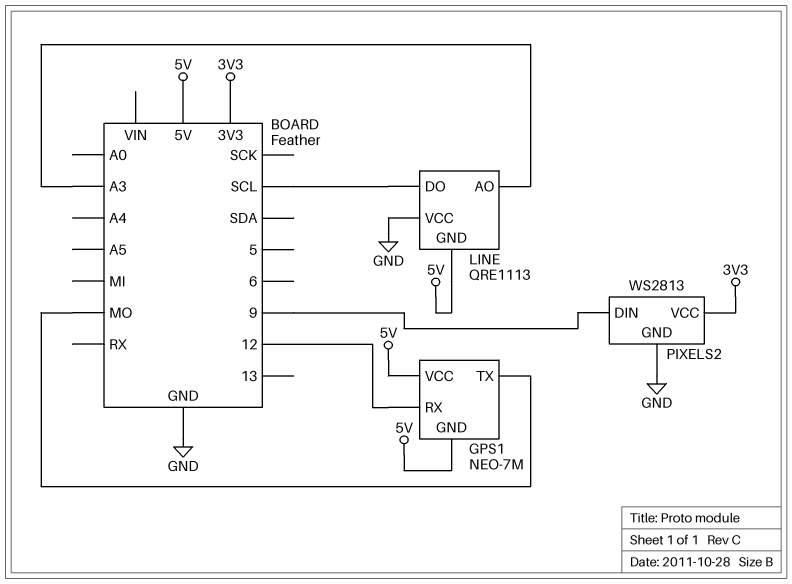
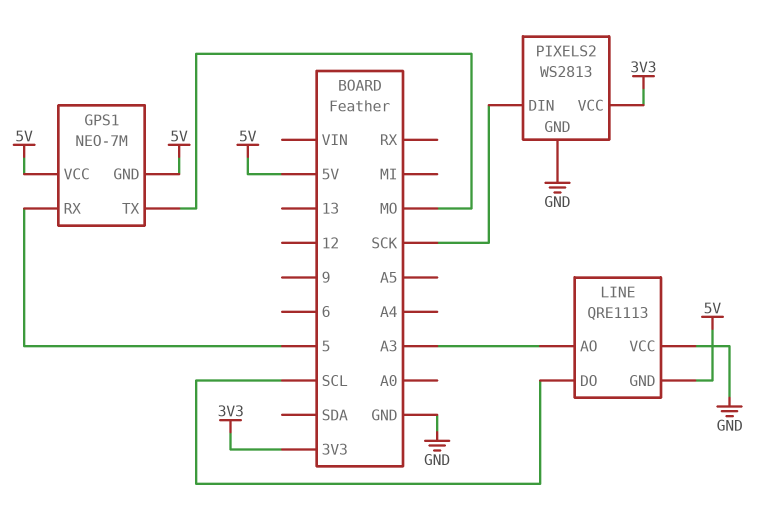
GPS1 pin RX: 12 -> 5
PIXELS2 pin DIN: 9 -> SCK

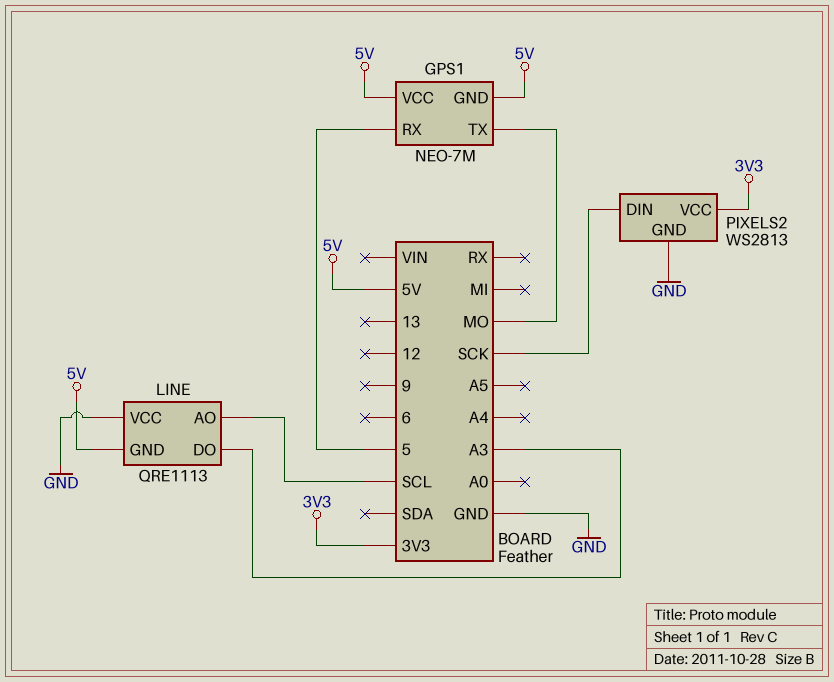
LINE pin AO: A3 -> SCL
LINE pin DO: SCL -> A3

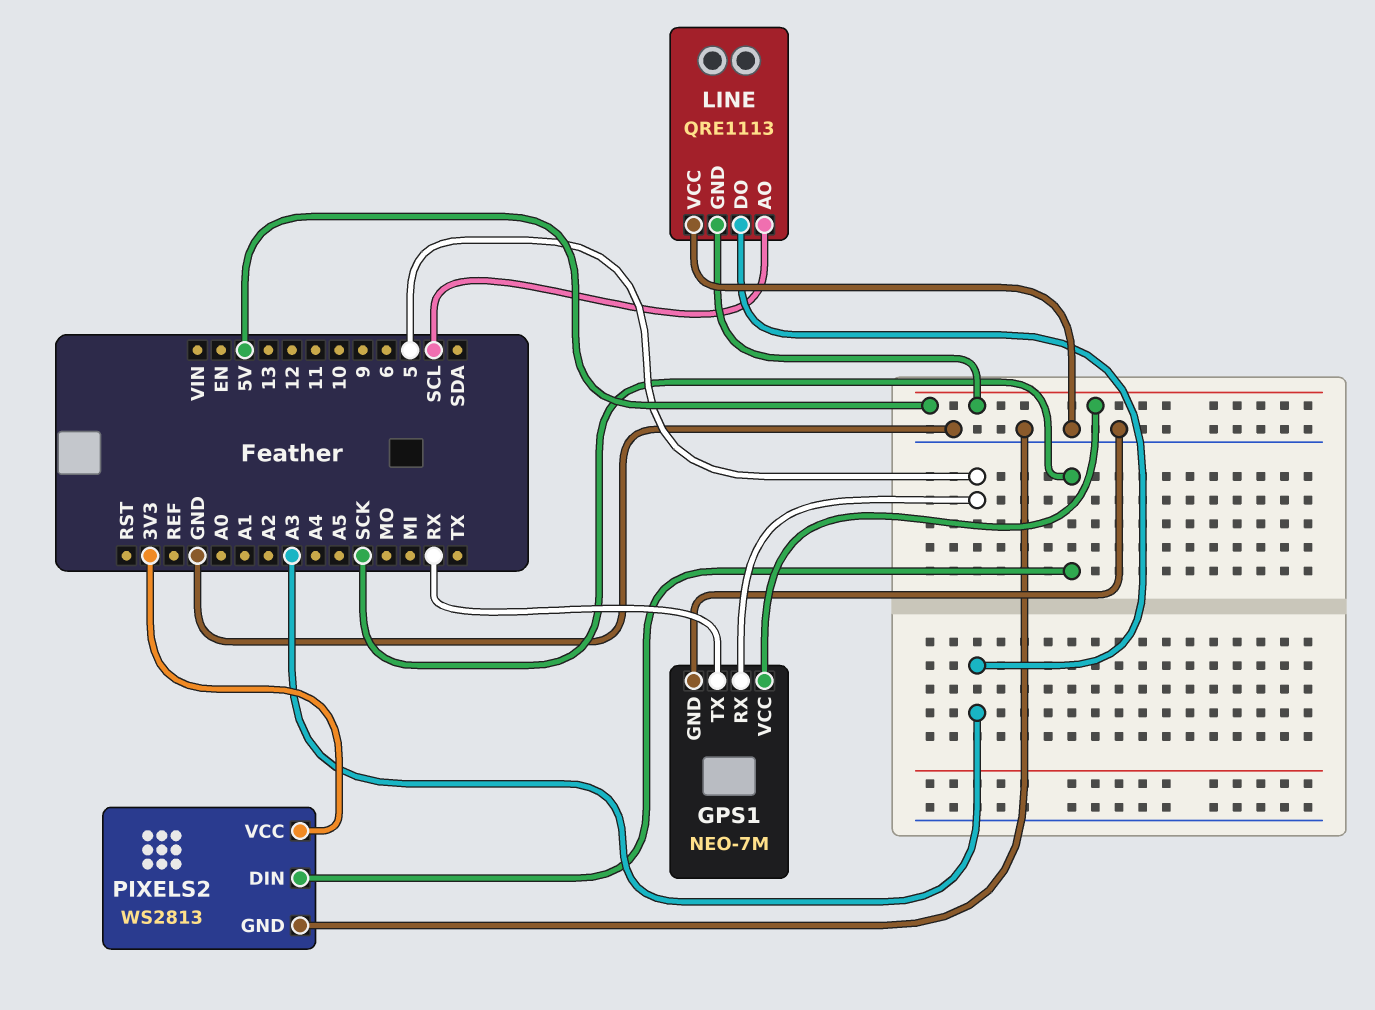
GPS1 pin GND: 5V -> GND
GPS1 pin TX: MO -> RX

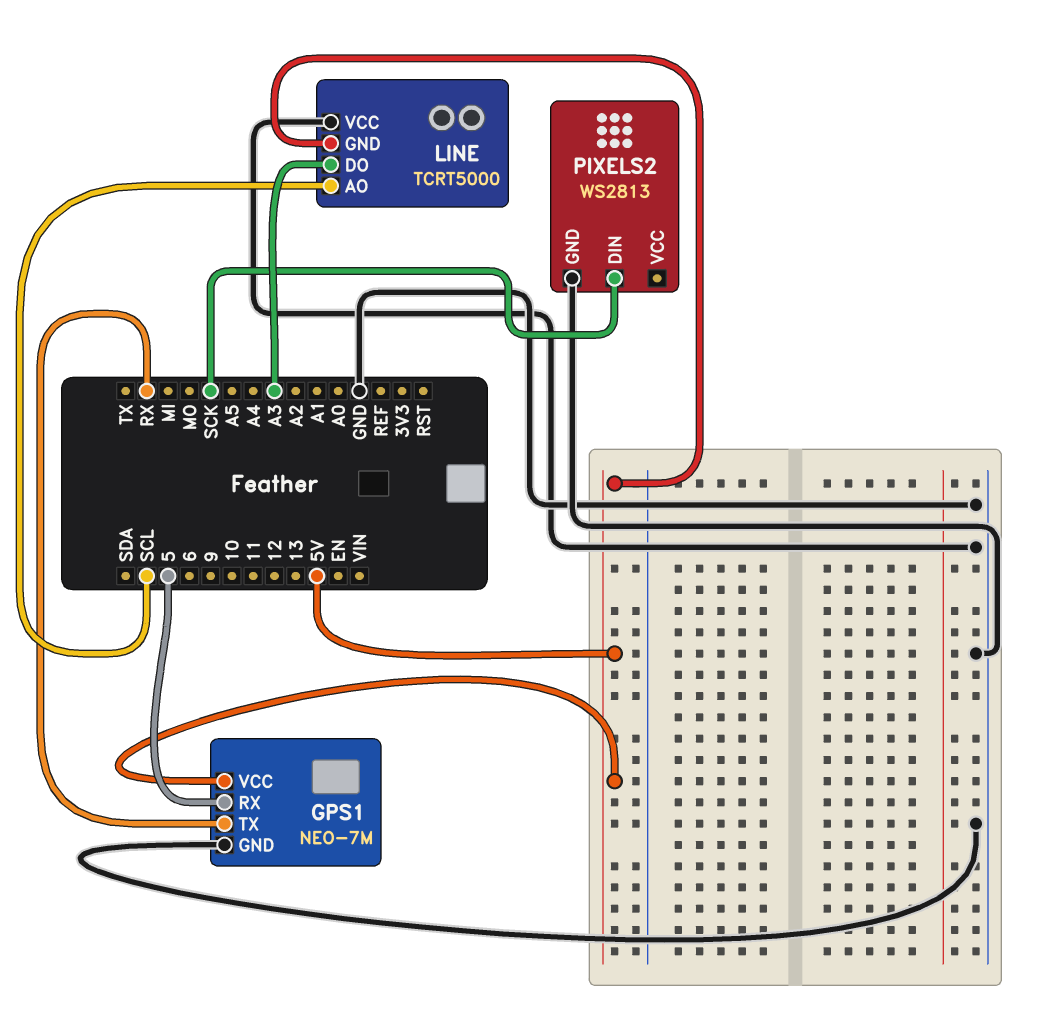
LINE: QRE1113 -> TCRT5000
PIXELS2 pin VCC: 3V3 -> none

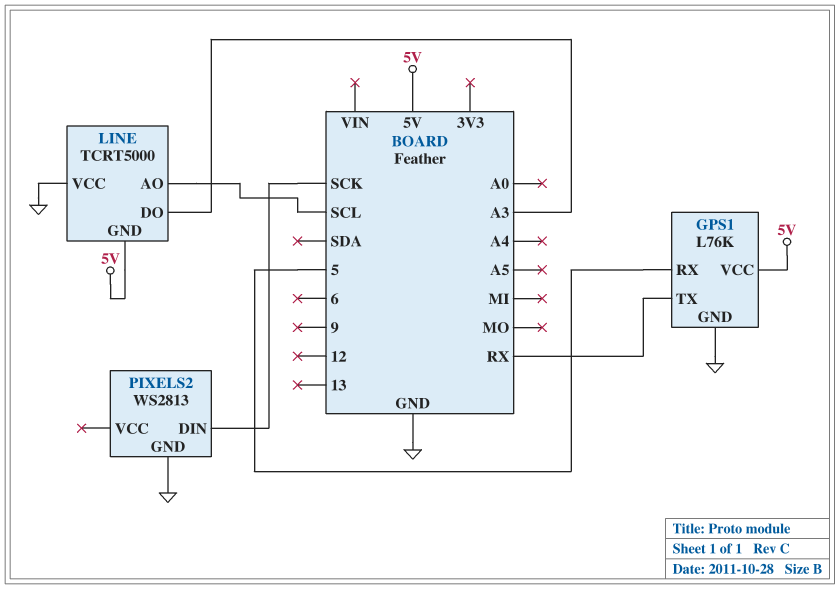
GPS1: NEO-7M -> L76K

